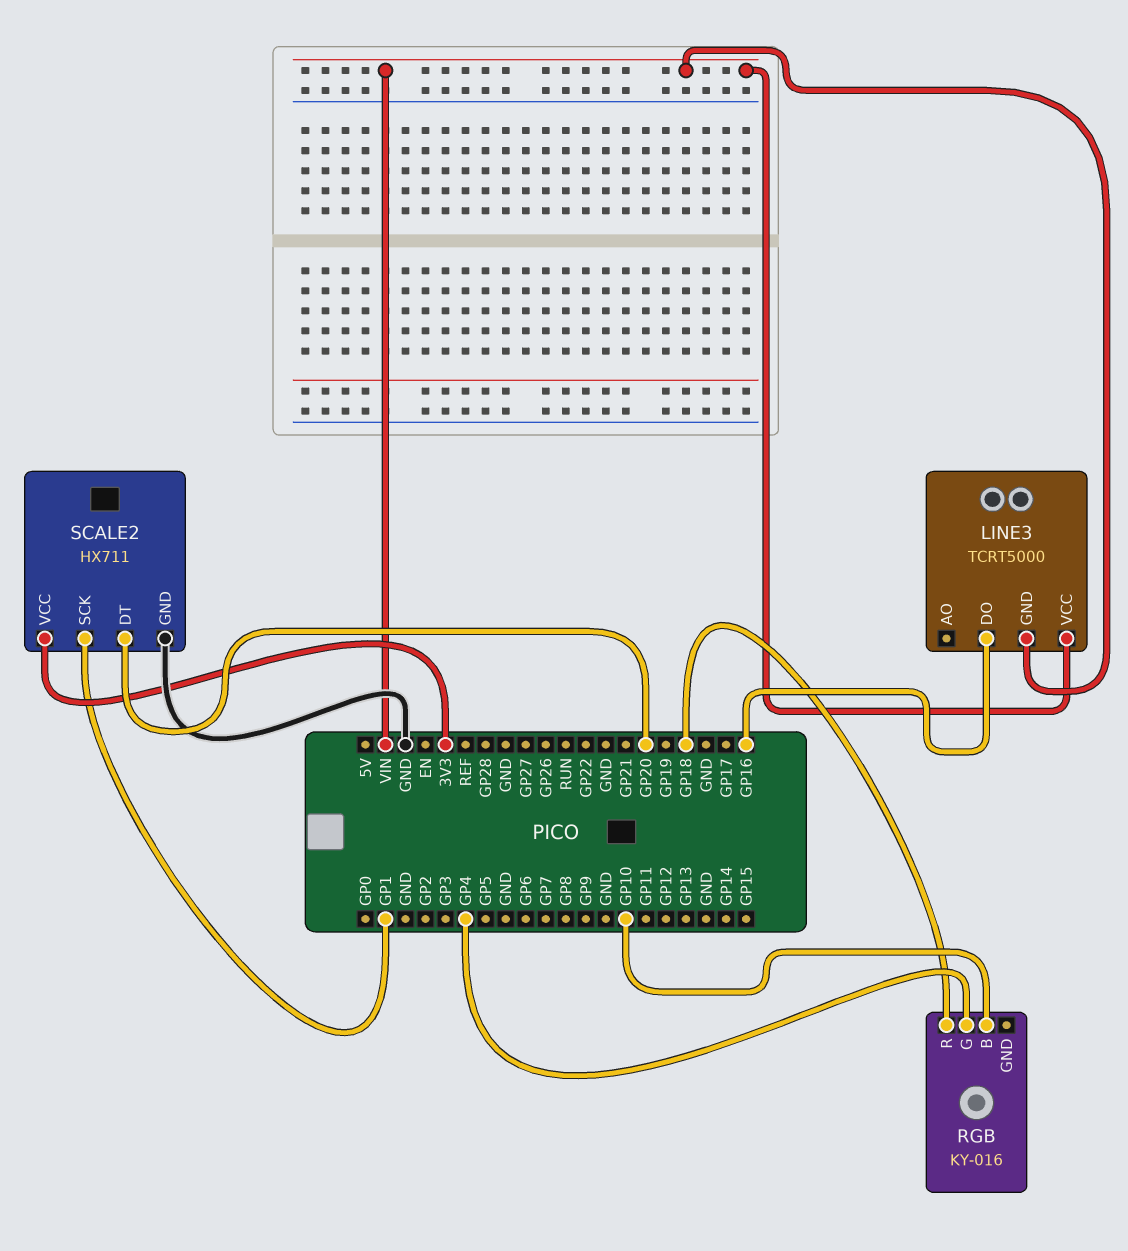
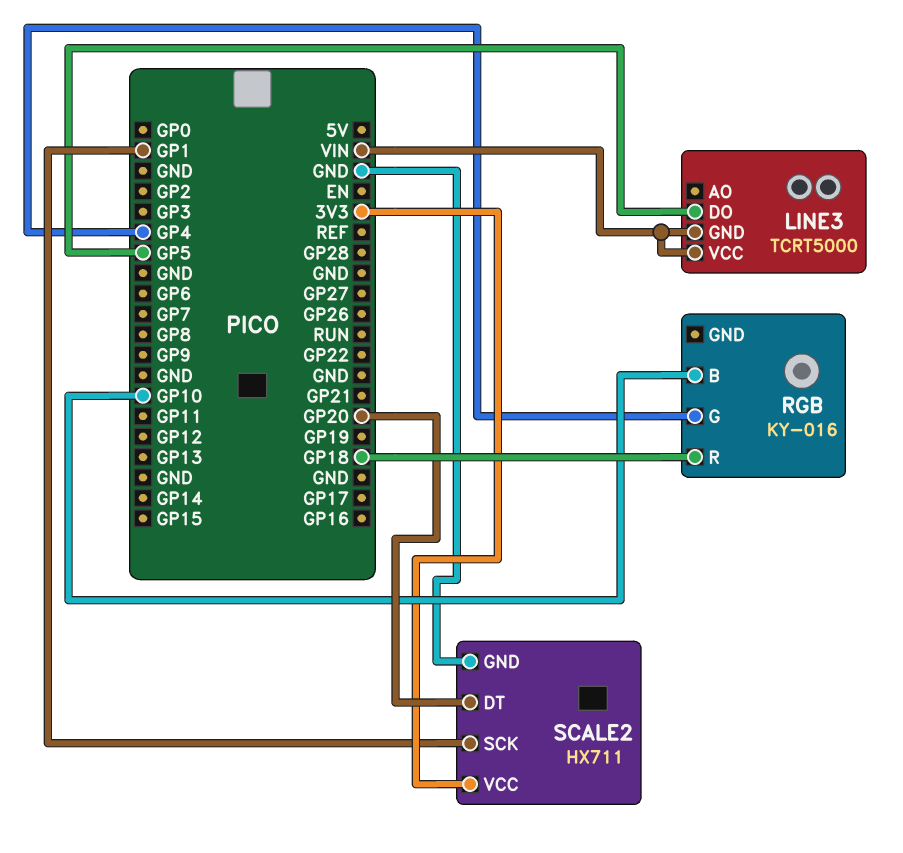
LINE3 pin DO: GP16 -> GP5

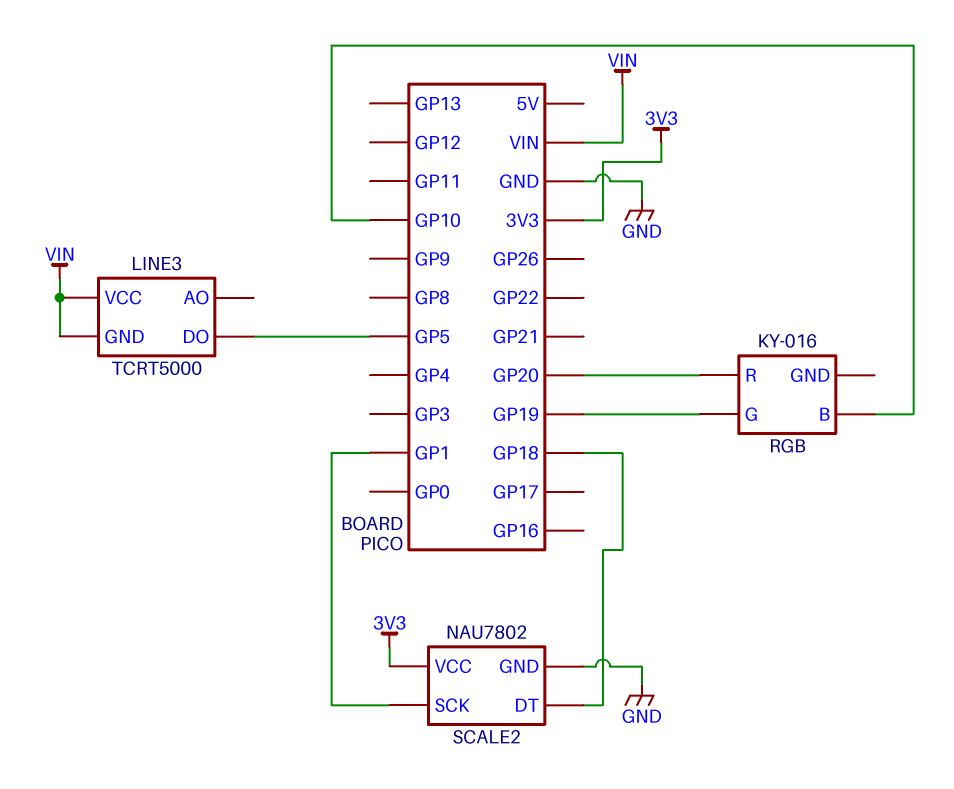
RGB pin G: GP4 -> GP19
RGB pin R: GP18 -> GP20
SCALE2: HX711 -> NAU7802
SCALE2 pin DT: GP20 -> GP18

